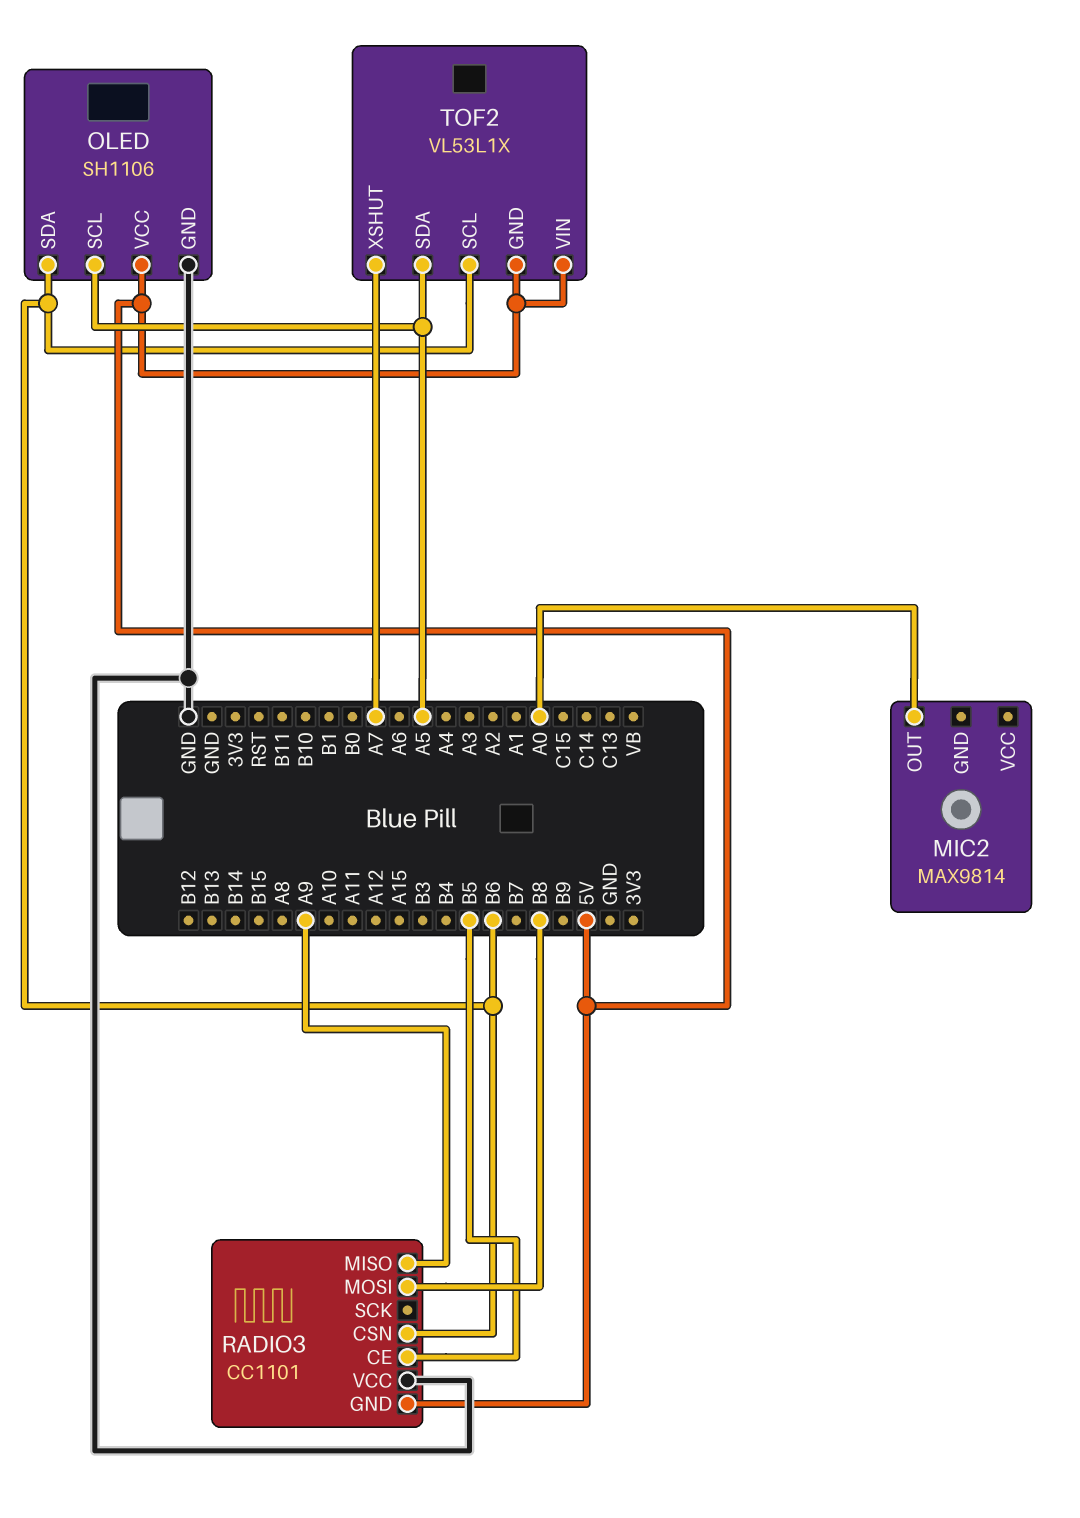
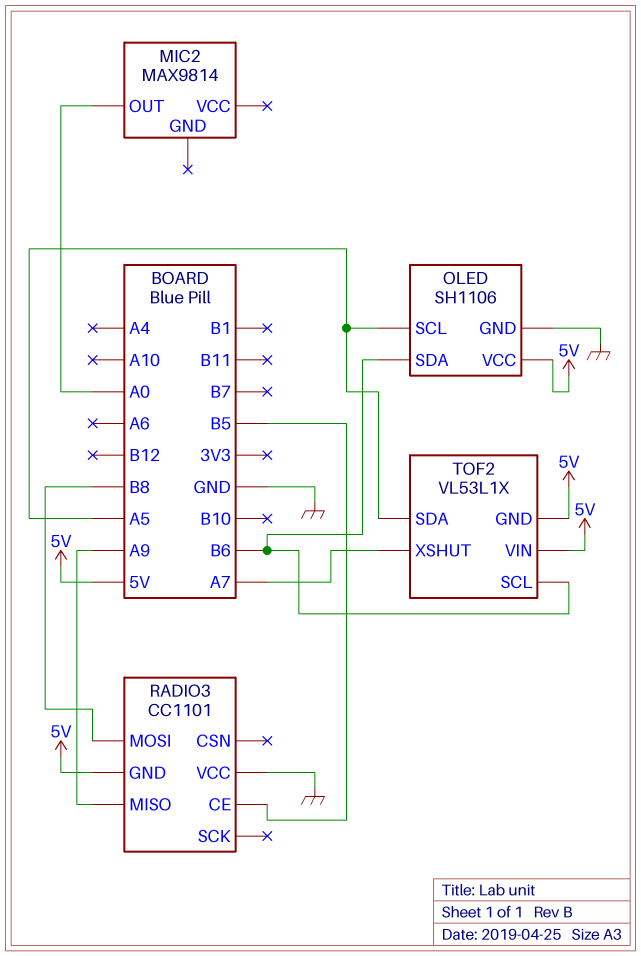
RADIO3 pin CSN: B6 -> none

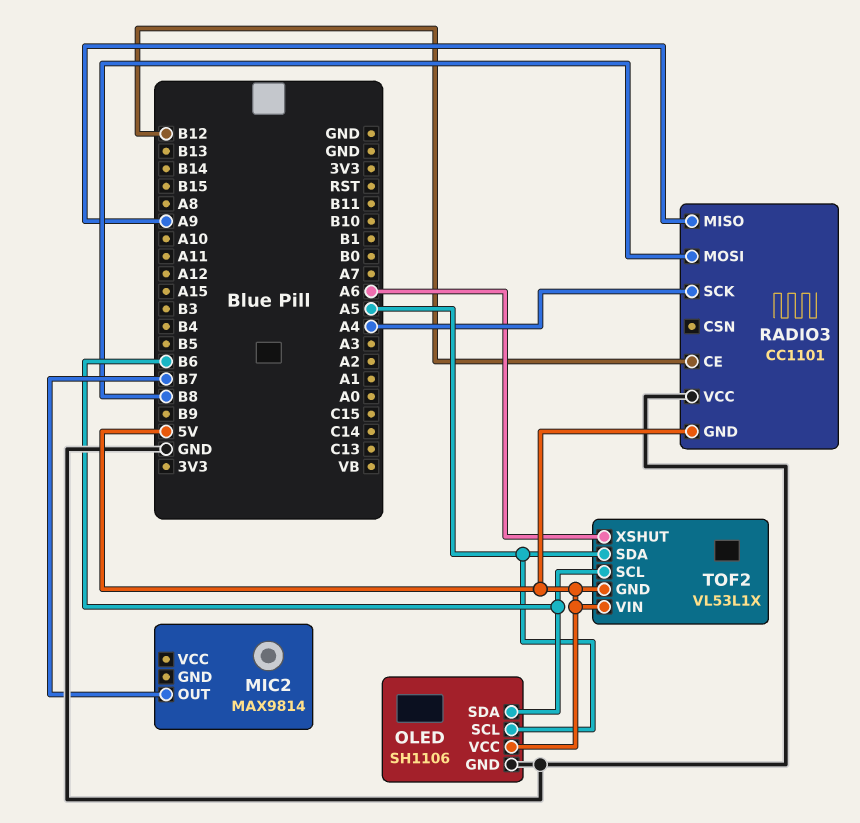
MIC2 pin OUT: A0 -> B7
RADIO3 pin CE: B5 -> B12
RADIO3 pin SCK: none -> A4
TOF2 pin XSHUT: A7 -> A6

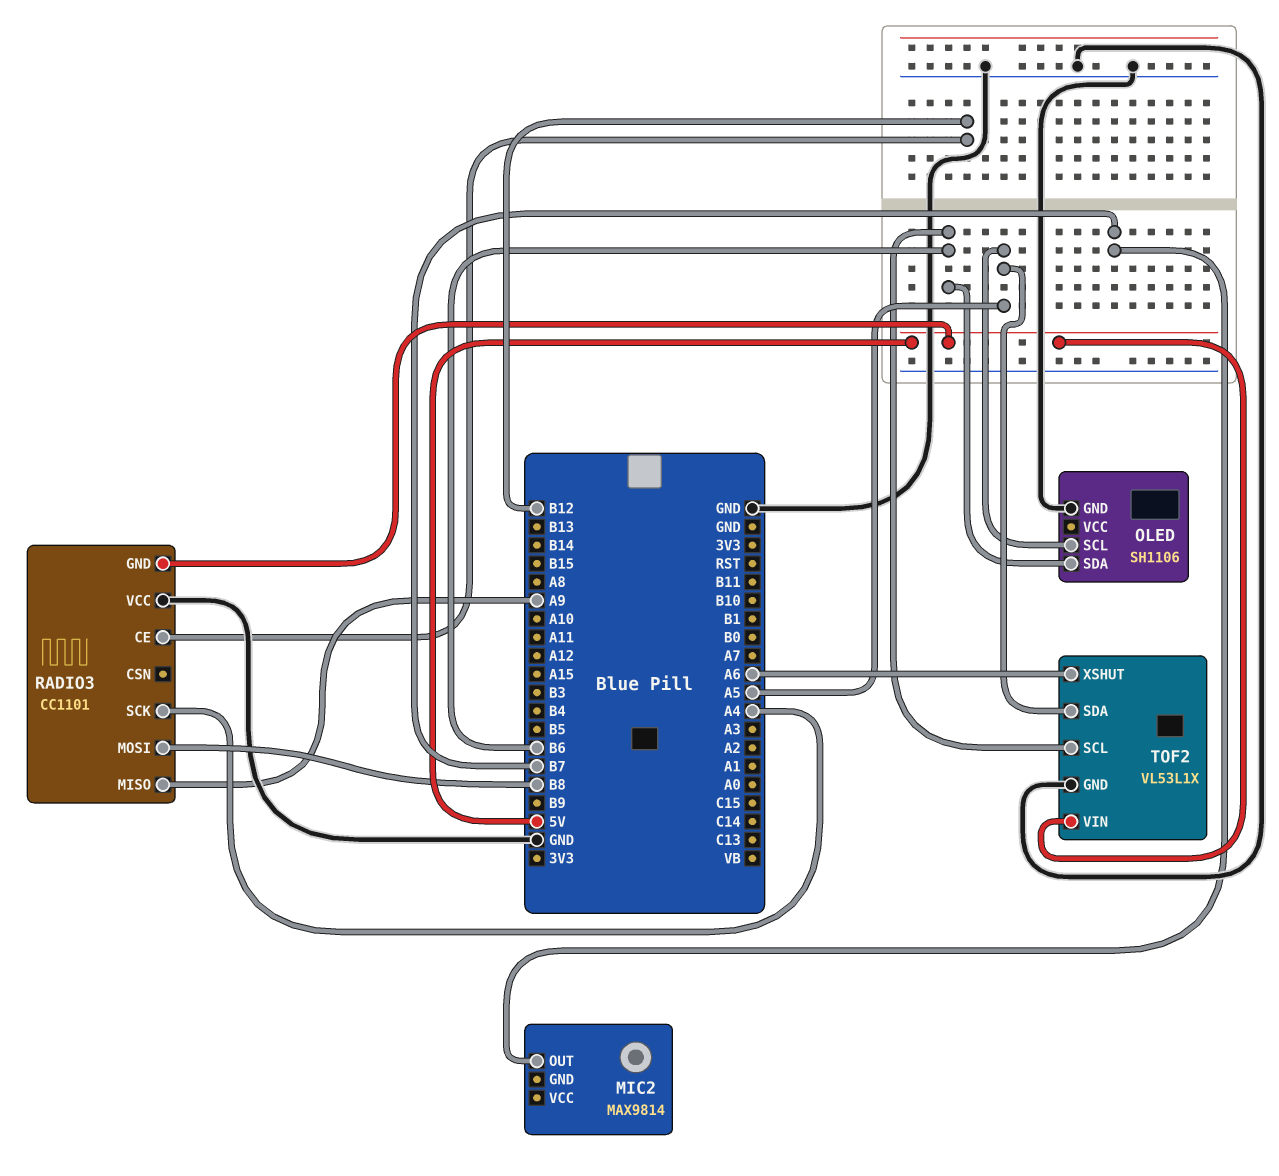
OLED pin VCC: 5V -> none
TOF2 pin GND: 5V -> GND

